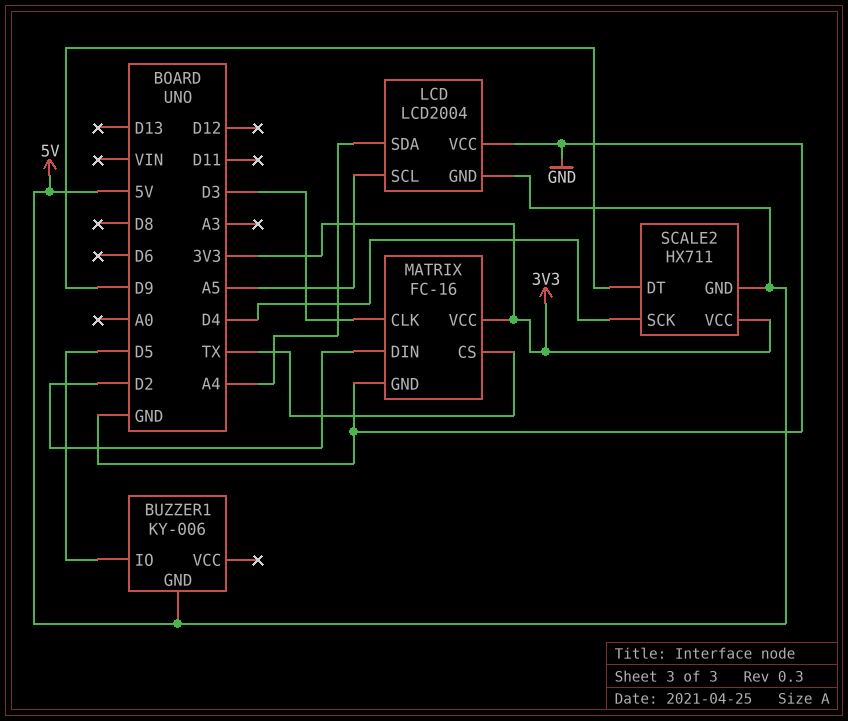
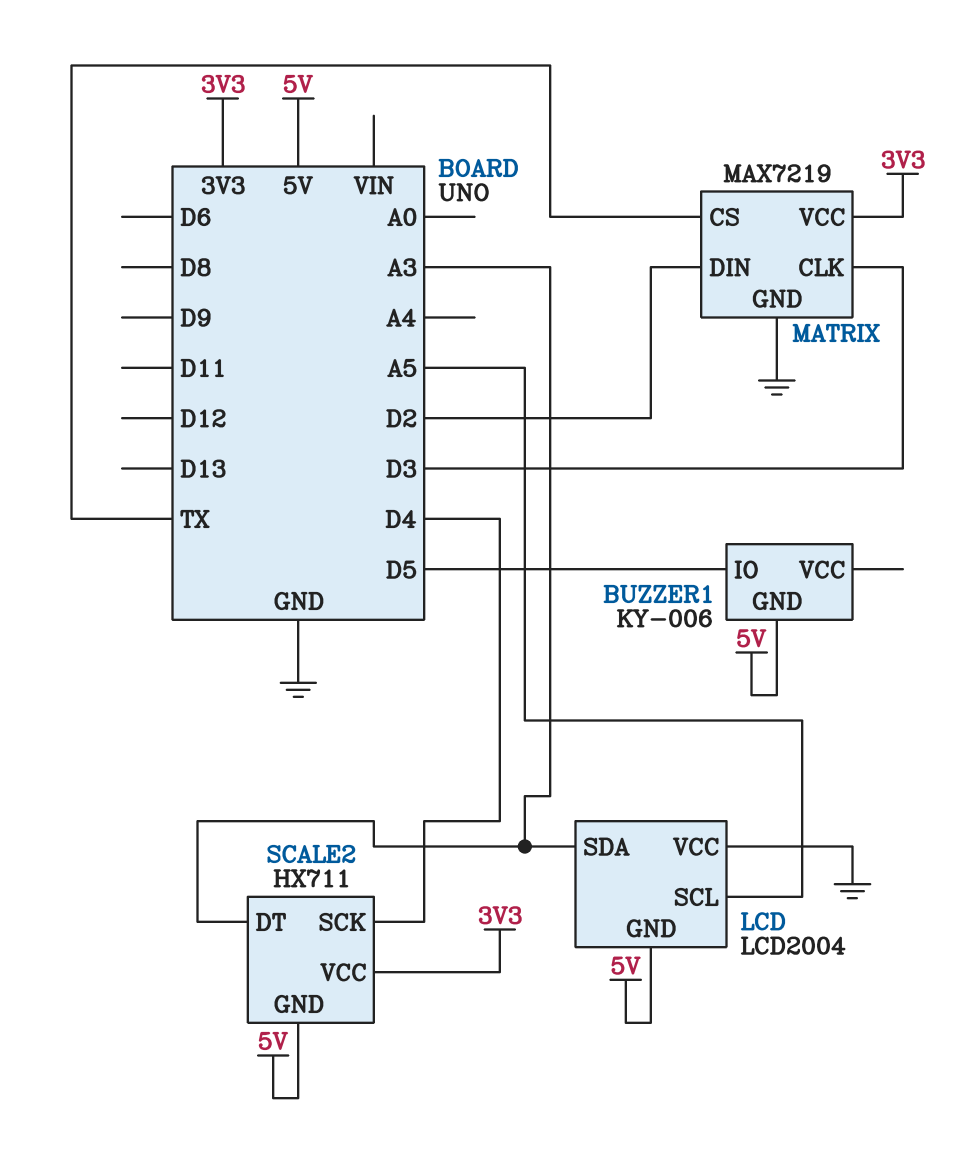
LCD pin SDA: A4 -> A3
MATRIX: FC-16 -> MAX7219
SCALE2 pin DT: D9 -> A3

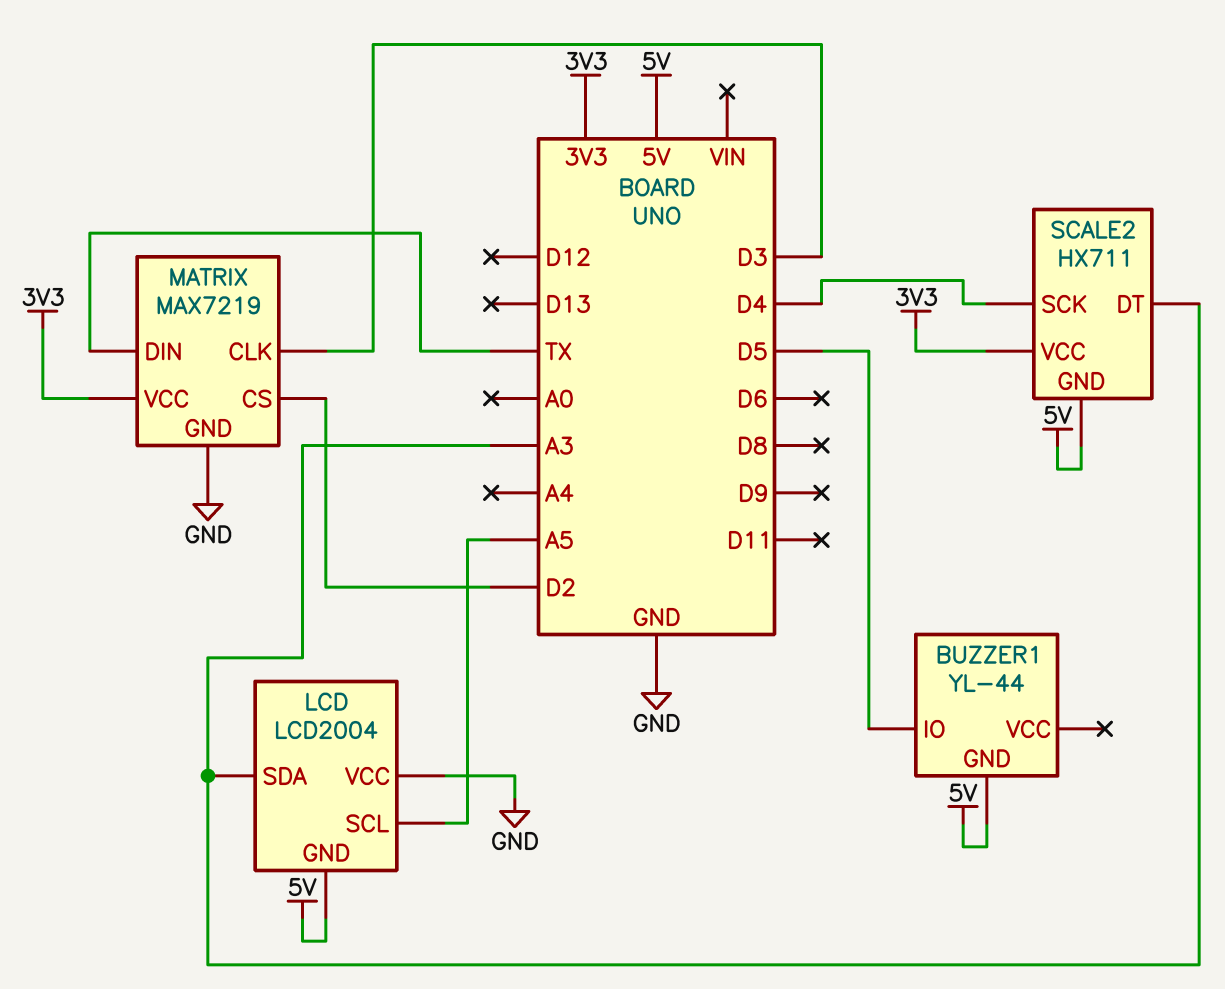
BUZZER1: KY-006 -> YL-44
MATRIX pin CS: TX -> D2
MATRIX pin DIN: D2 -> TX

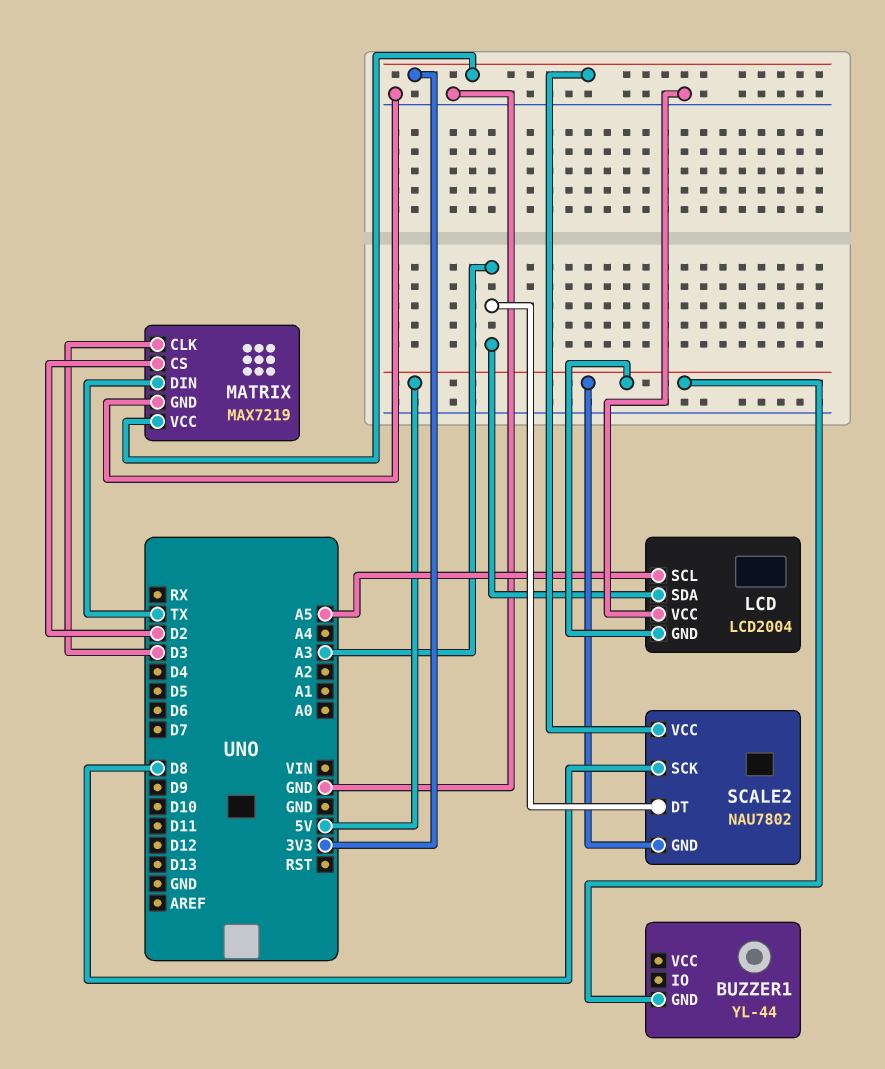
BUZZER1 pin IO: D5 -> none
SCALE2: HX711 -> NAU7802
SCALE2 pin SCK: D4 -> D8

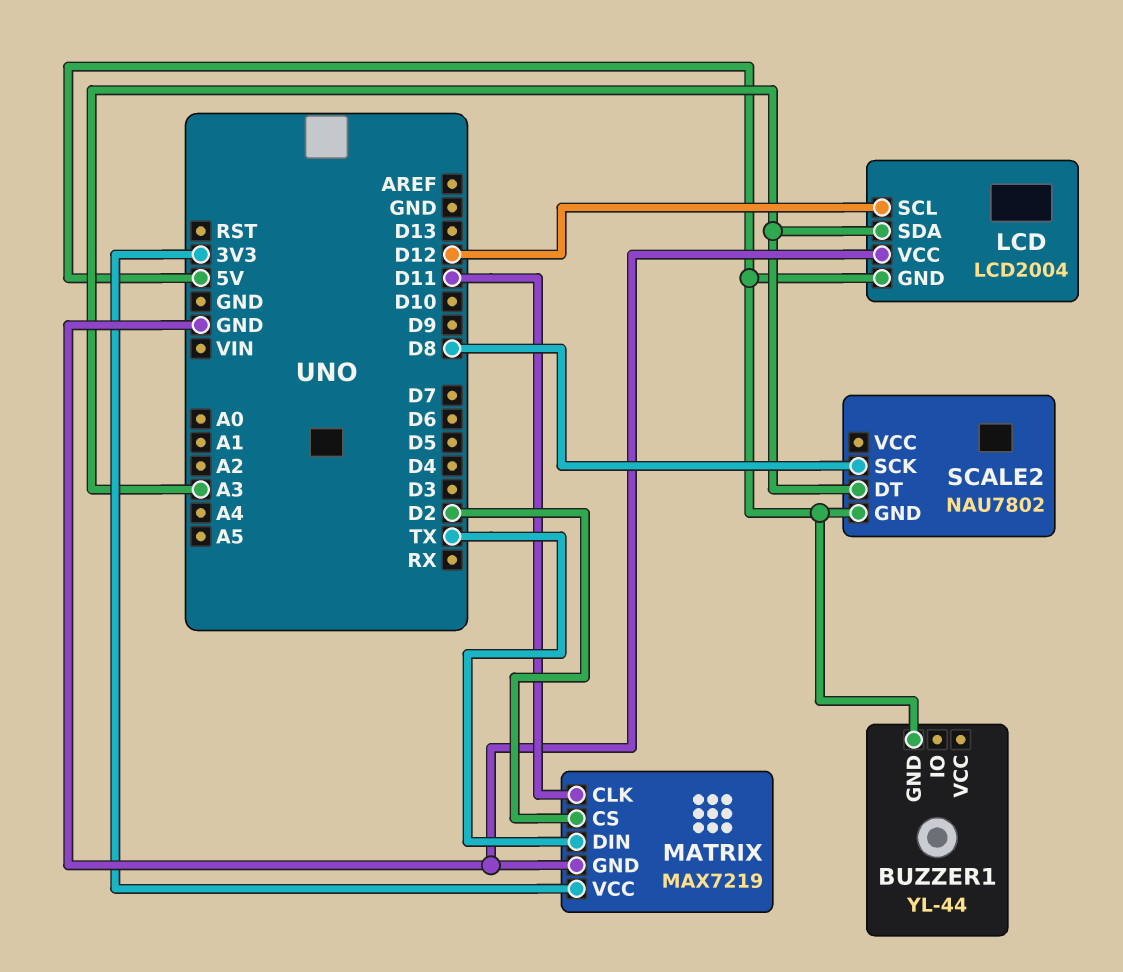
LCD pin SCL: A5 -> D12
MATRIX pin CLK: D3 -> D11
SCALE2 pin VCC: 3V3 -> none

